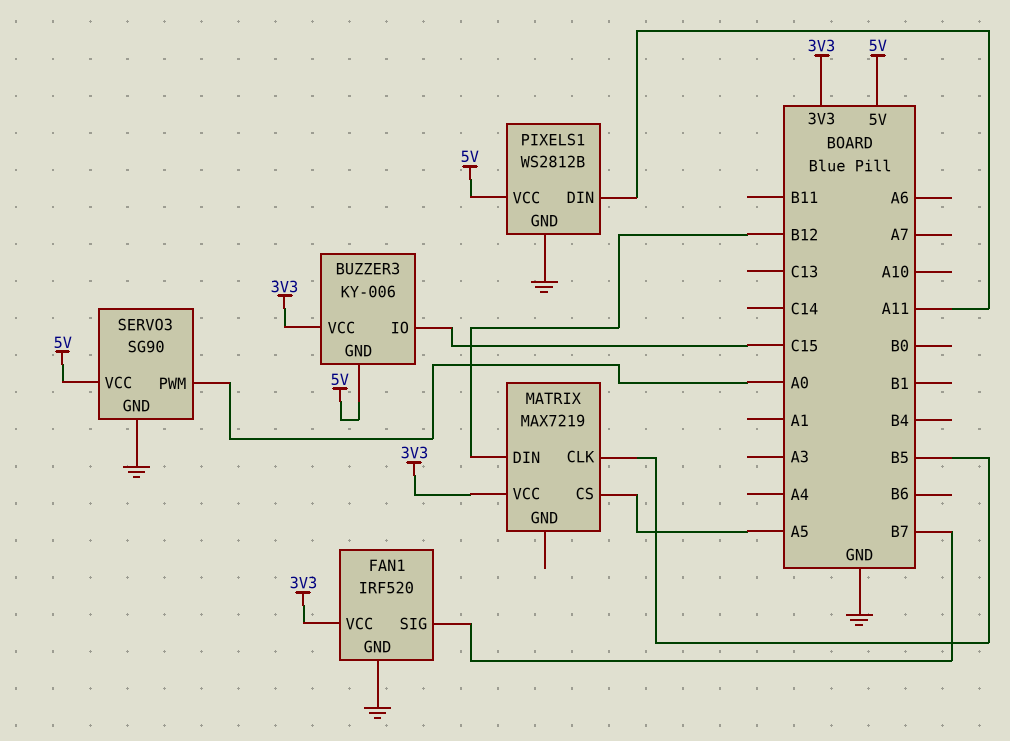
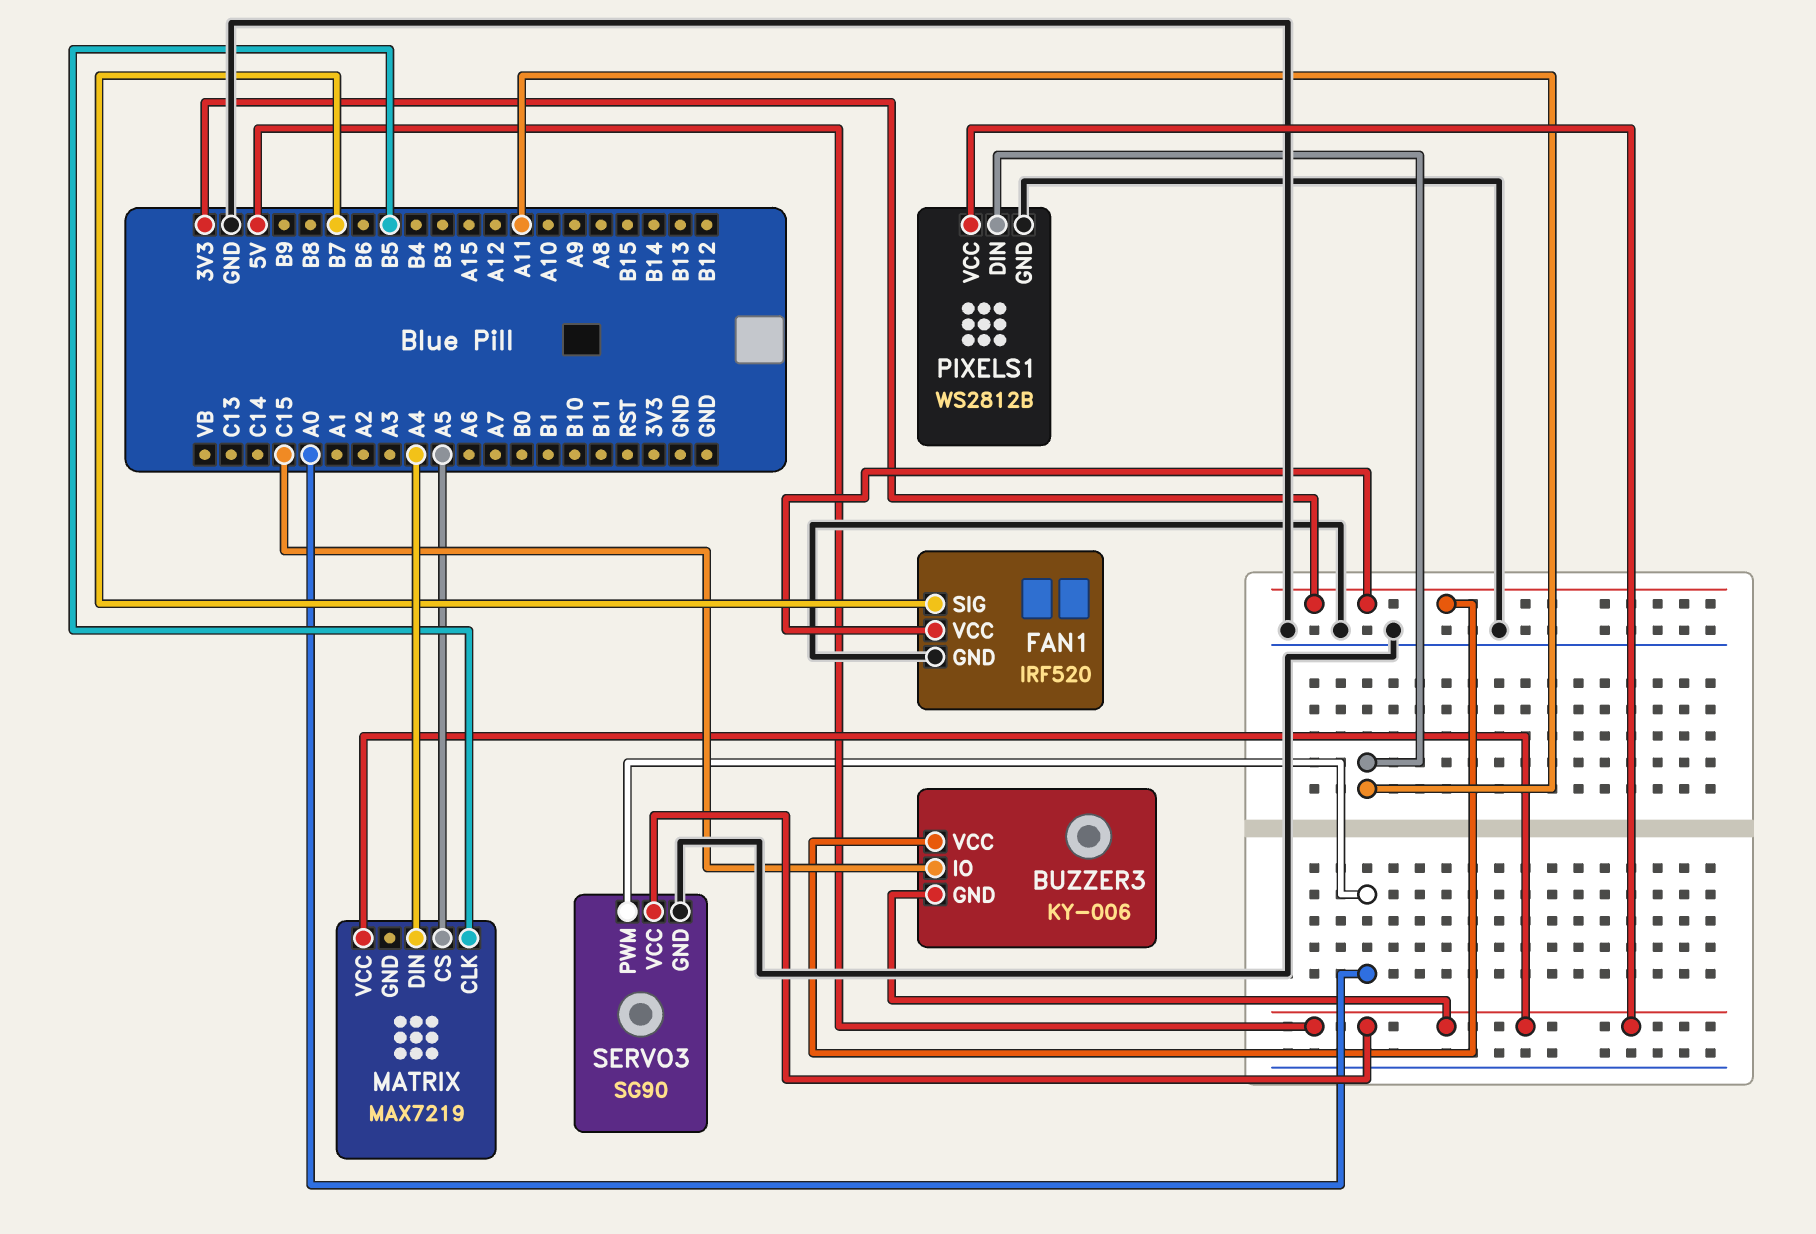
MATRIX pin DIN: B12 -> A4
MATRIX pin VCC: 3V3 -> 5V

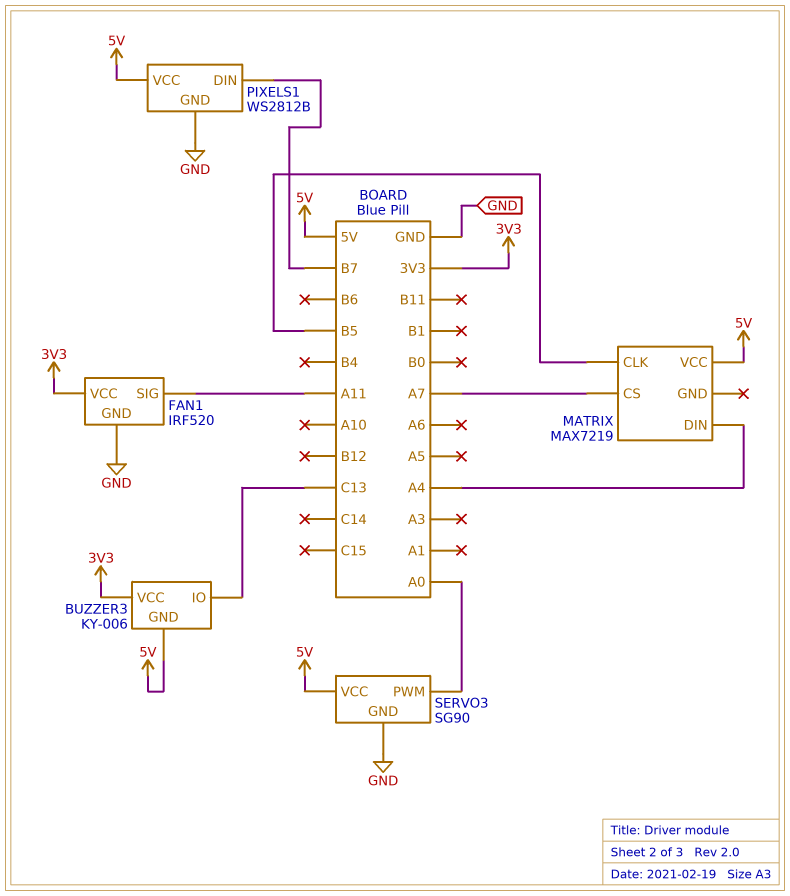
BUZZER3 pin IO: C15 -> C13
FAN1 pin SIG: B7 -> A11
MATRIX pin CS: A5 -> A7
PIXELS1 pin DIN: A11 -> B7

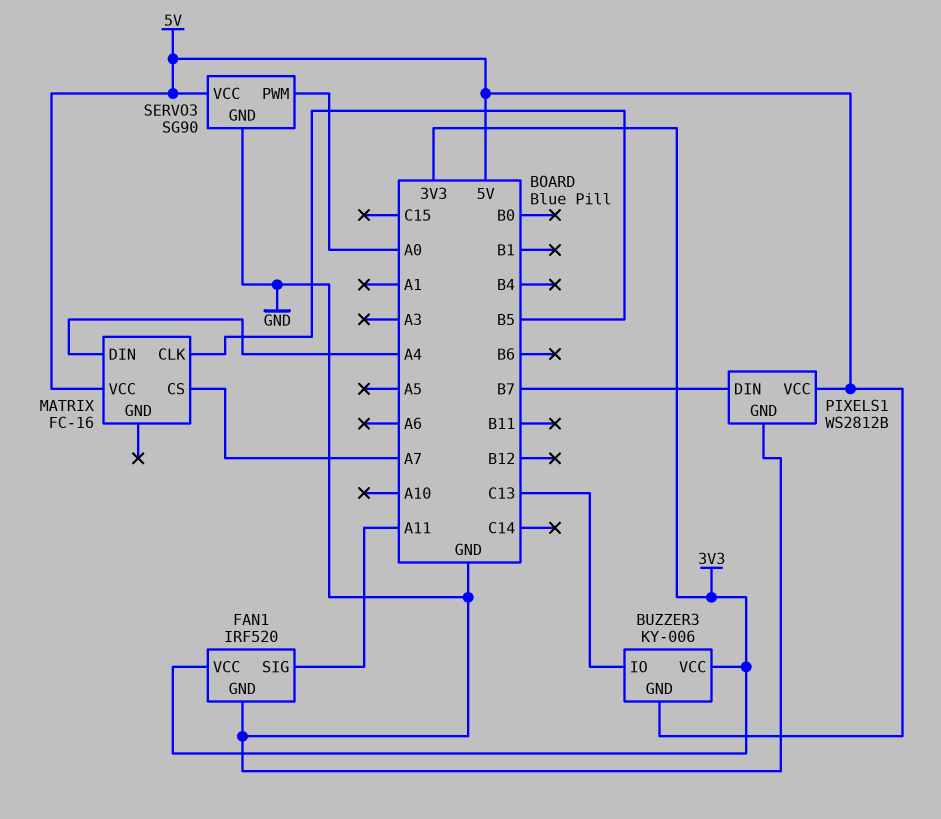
MATRIX: MAX7219 -> FC-16

